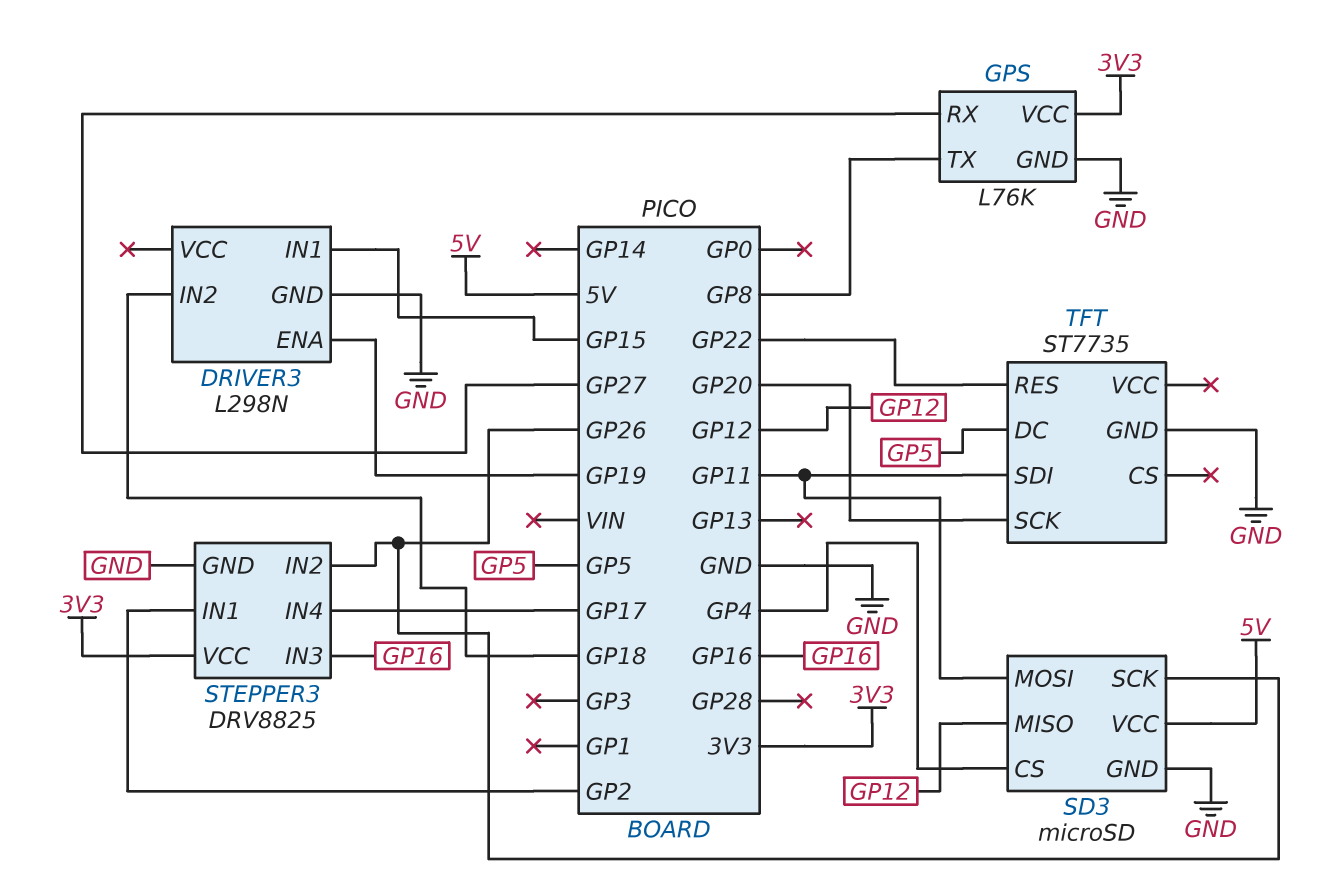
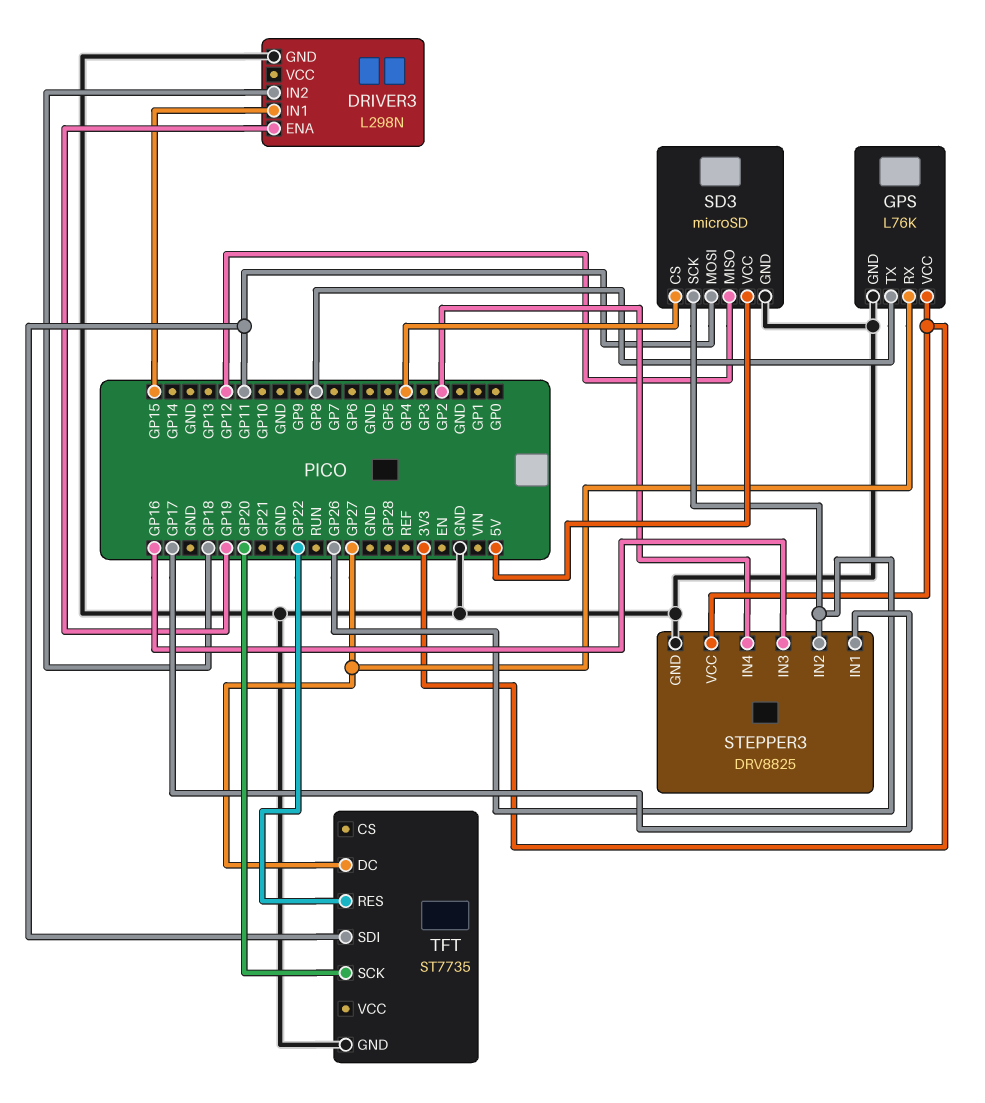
STEPPER3 pin IN1: GP2 -> GP17
STEPPER3 pin IN4: GP17 -> GP2
TFT pin DC: GP5 -> GP27

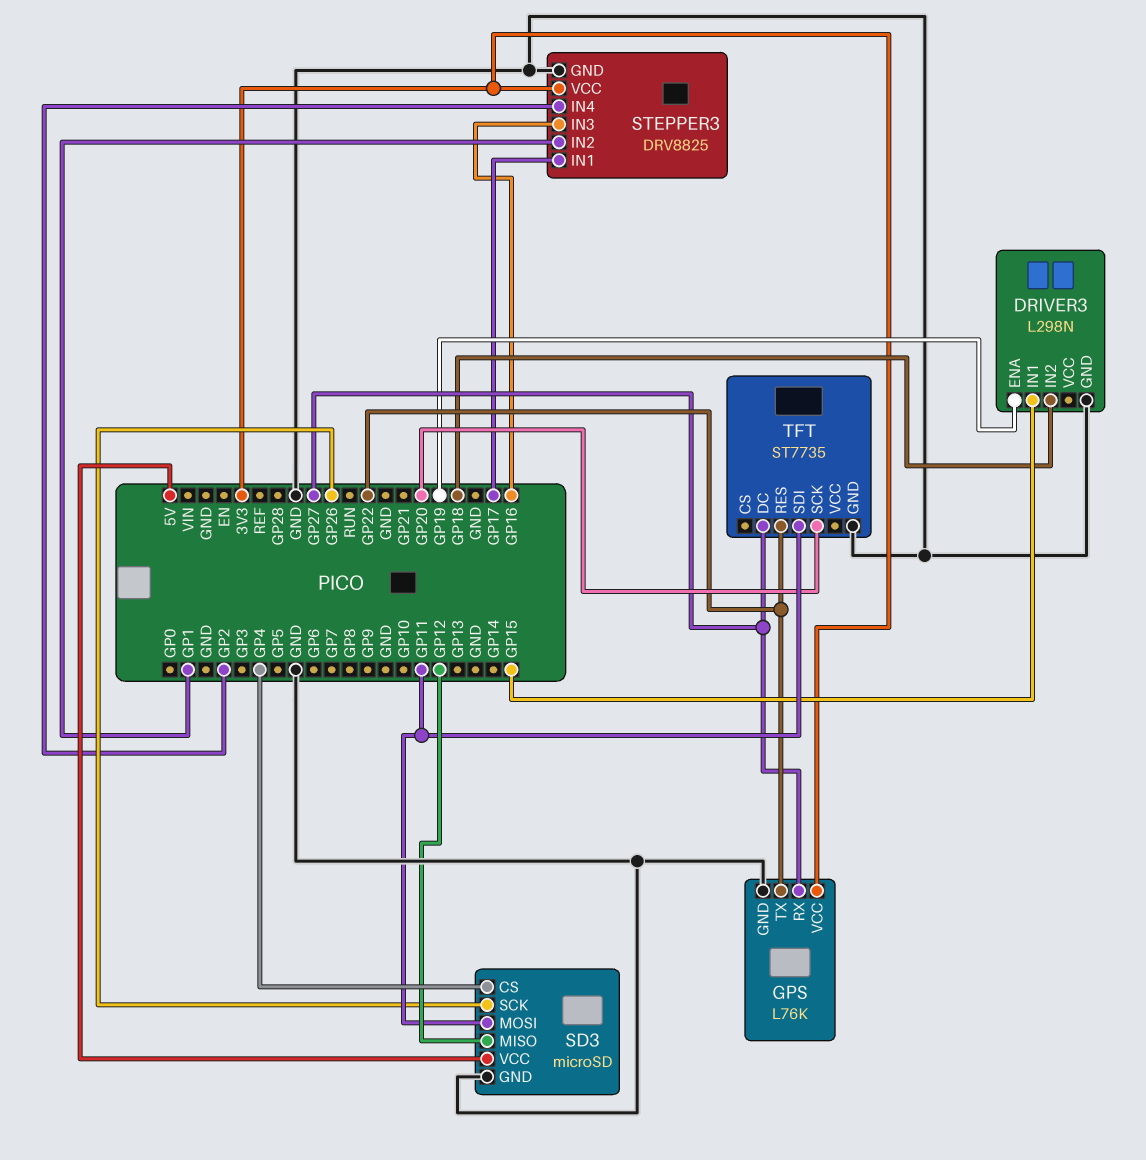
GPS pin TX: GP8 -> GP22
STEPPER3 pin IN2: GP26 -> GP1

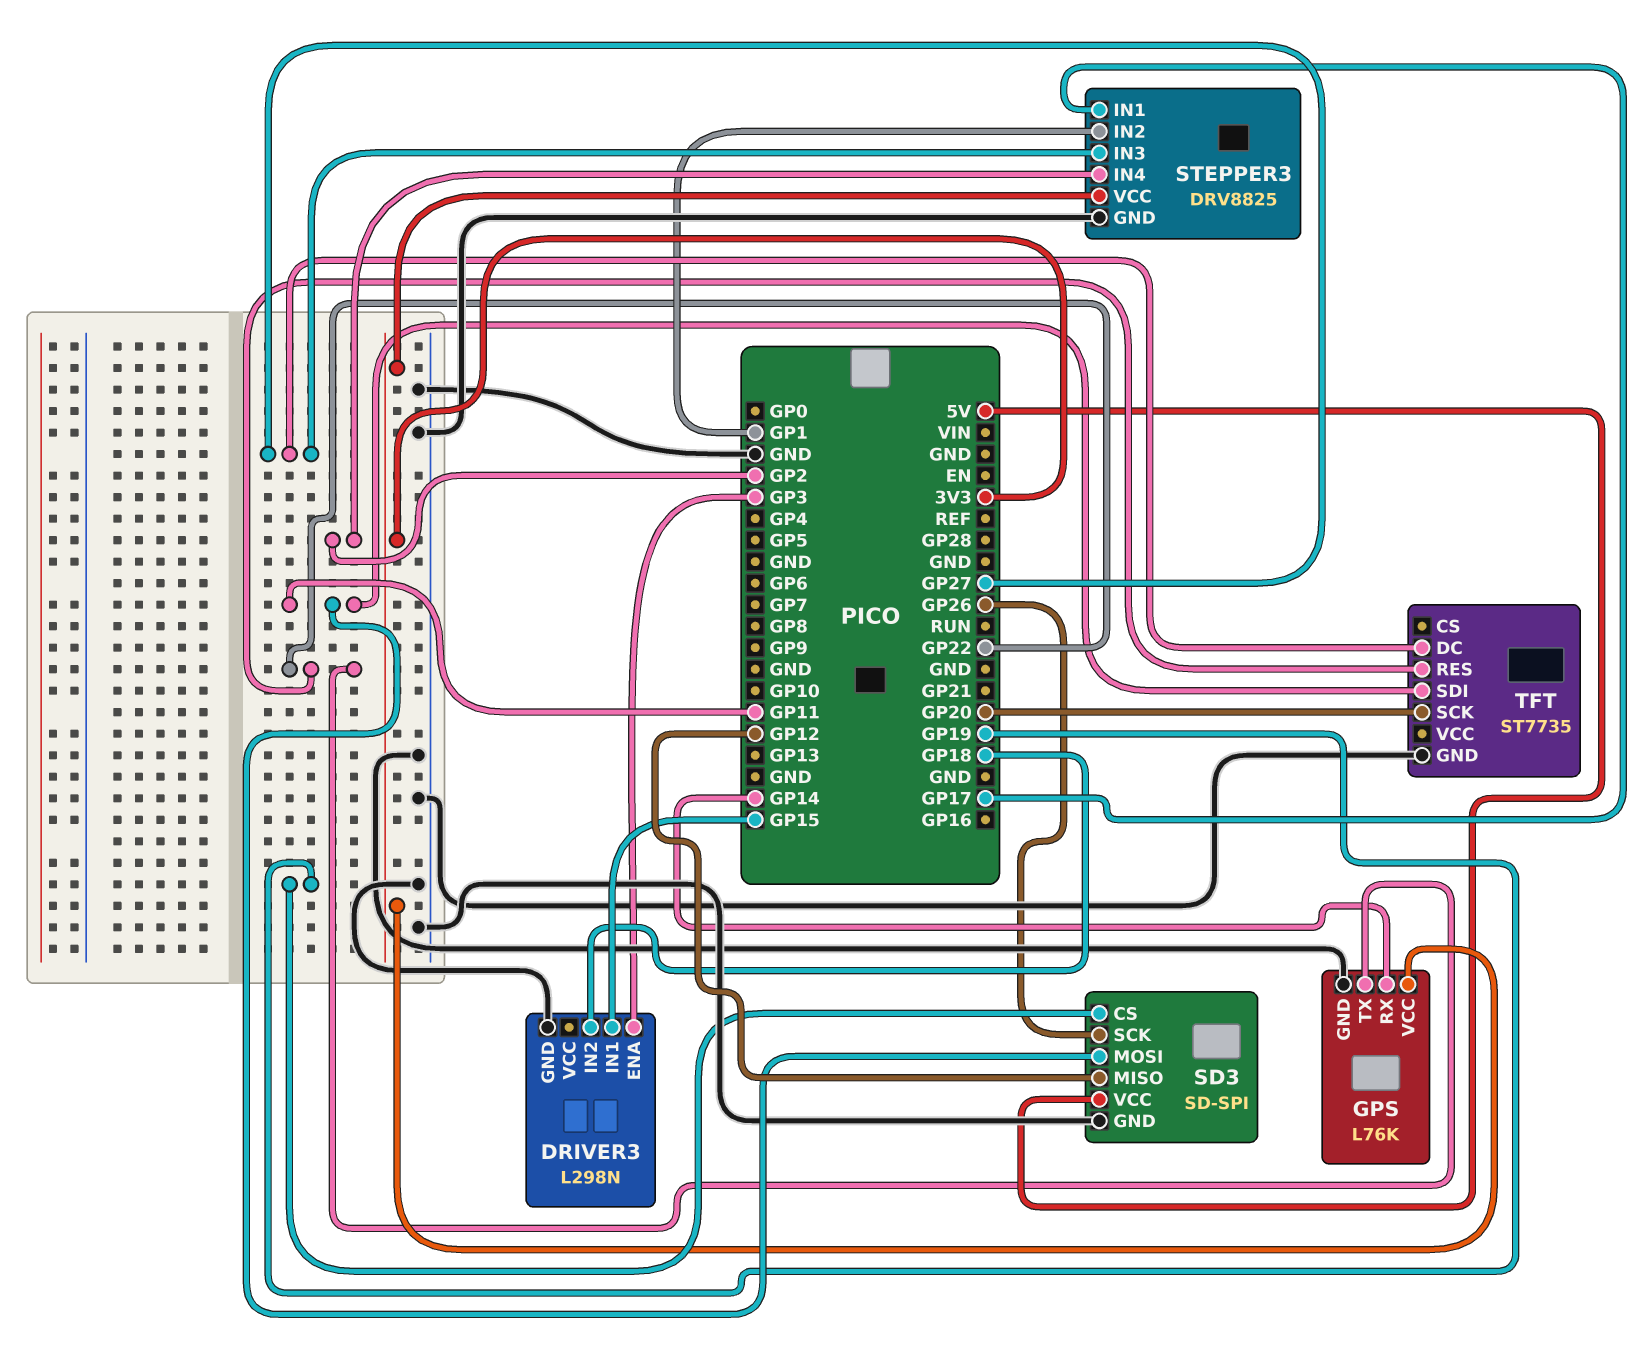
DRIVER3 pin ENA: GP19 -> GP3
GPS pin RX: GP27 -> GP14
SD3: microSD -> SD-SPI
SD3 pin CS: GP4 -> GP19
STEPPER3 pin IN3: GP16 -> GP27

